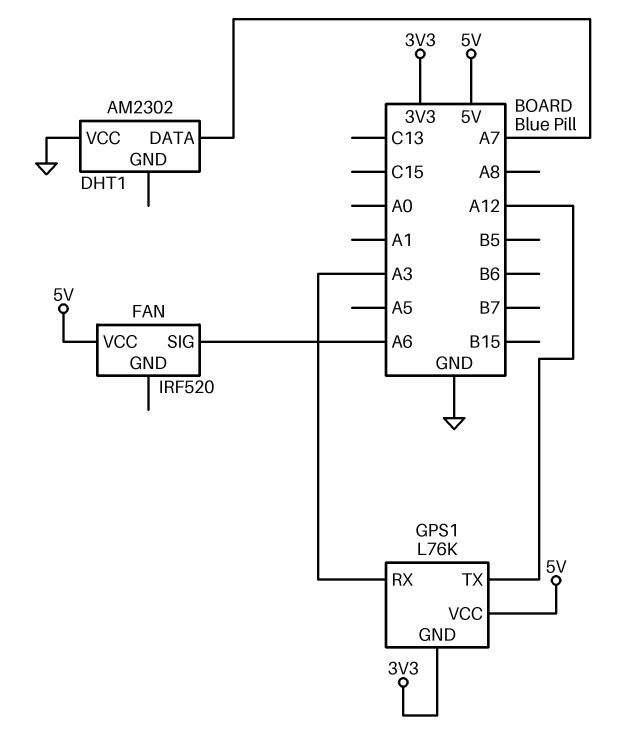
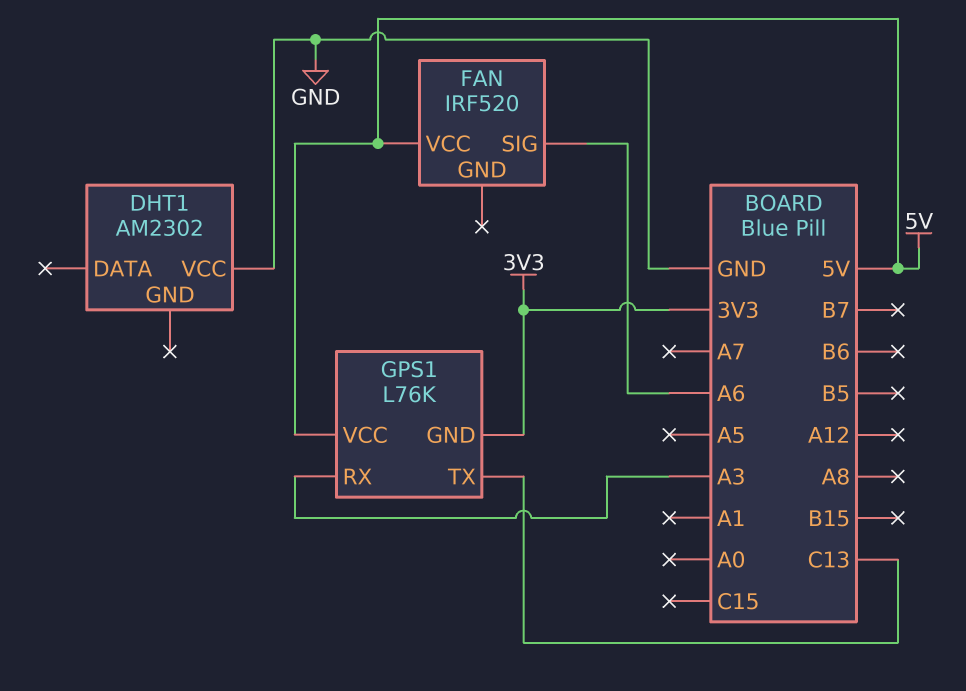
DHT1 pin DATA: A7 -> none
GPS1 pin TX: A12 -> C13

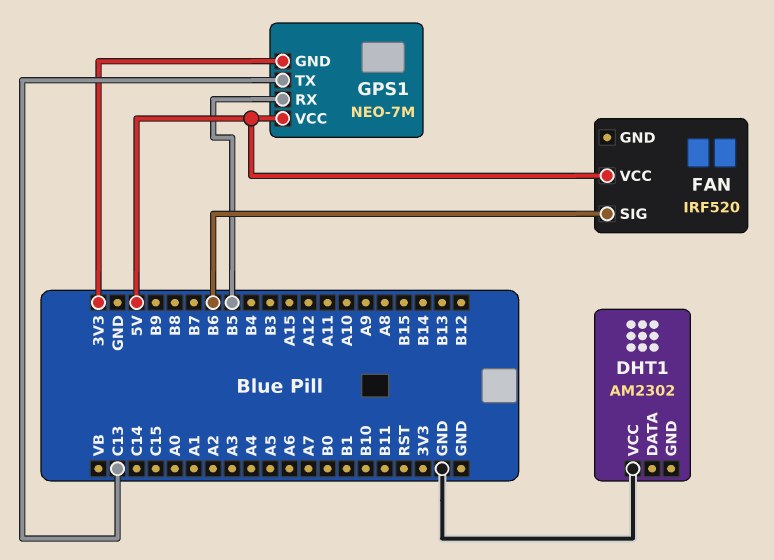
FAN pin SIG: A6 -> B6
GPS1: L76K -> NEO-7M
GPS1 pin RX: A3 -> B5

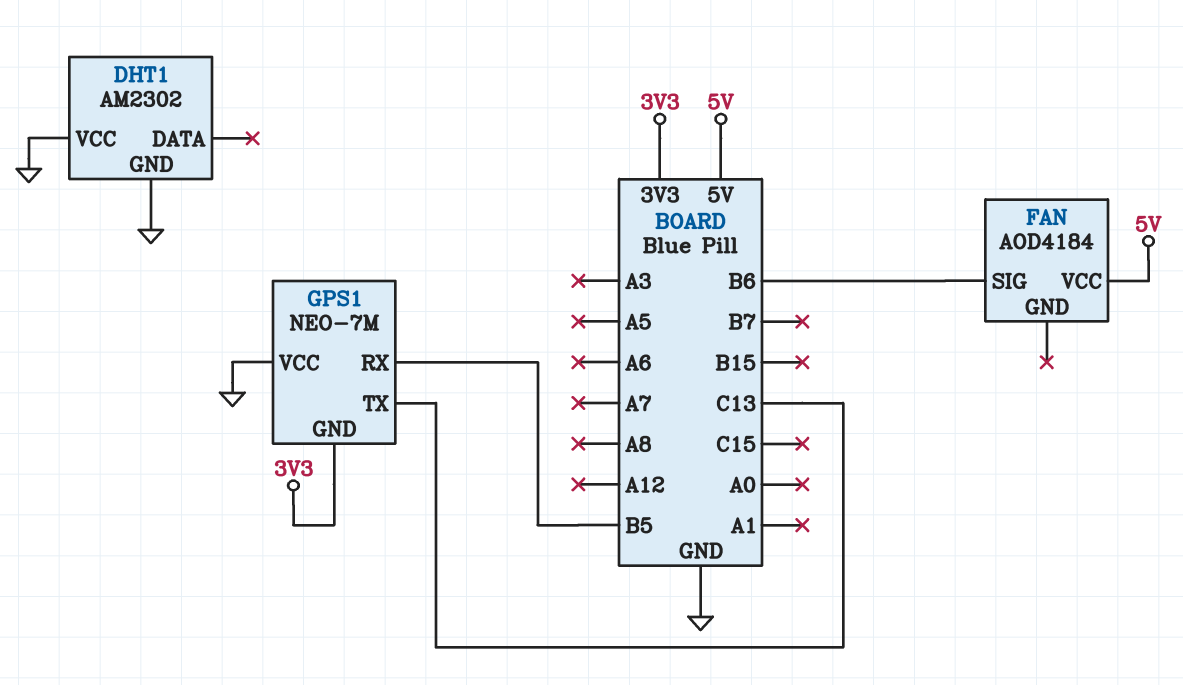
DHT1 pin GND: none -> GND
FAN: IRF520 -> AOD4184
GPS1 pin VCC: 5V -> GND

